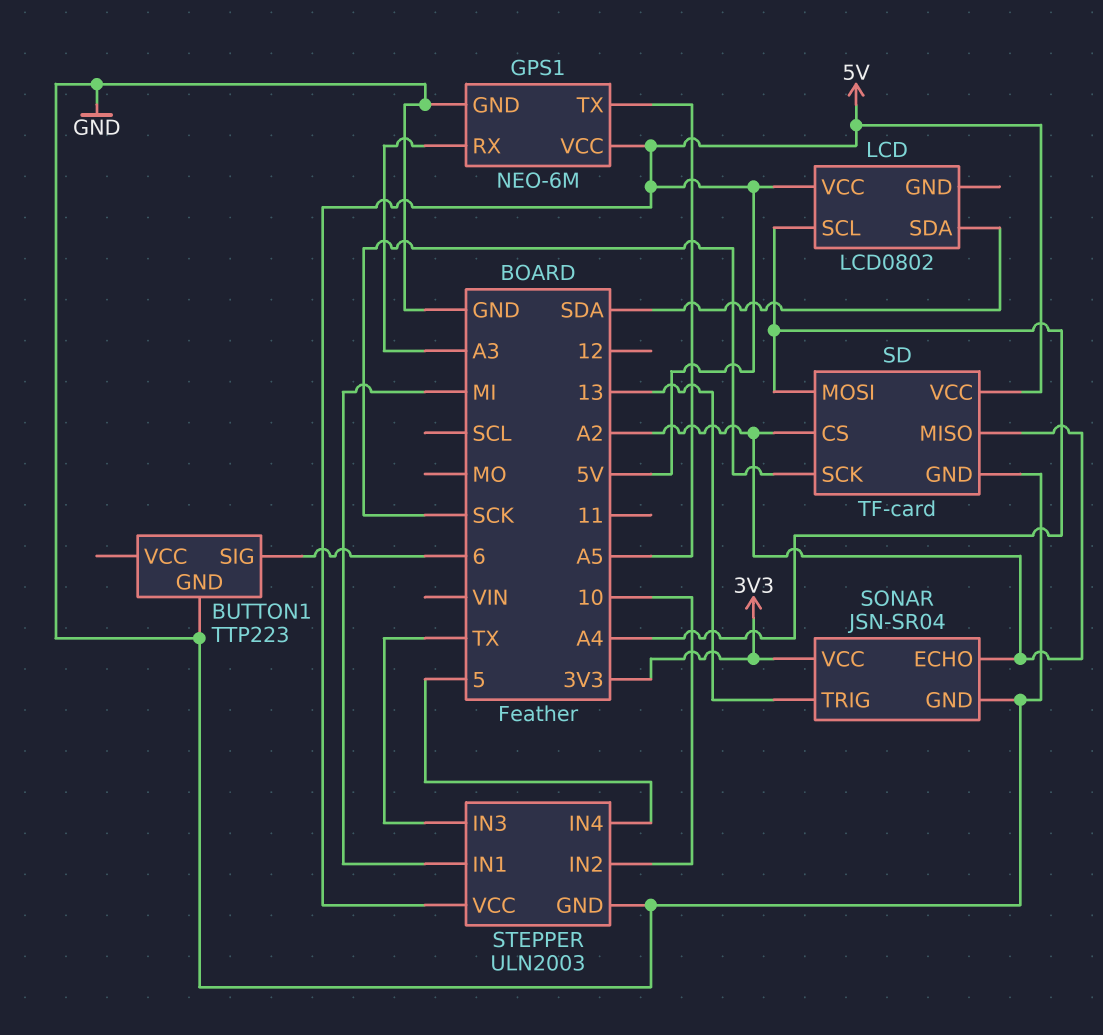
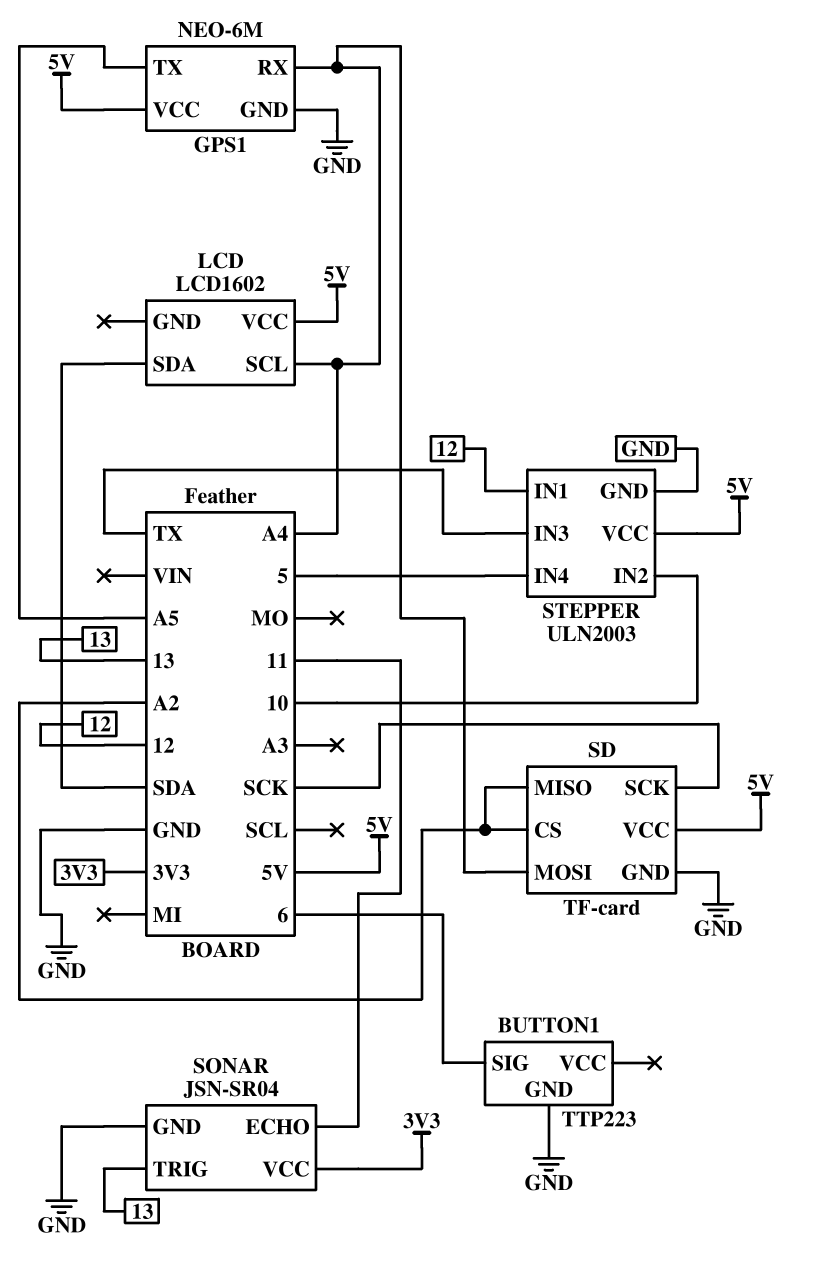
GPS1 pin RX: A3 -> A4
LCD: LCD0802 -> LCD1602
SONAR pin ECHO: A2 -> 11
STEPPER pin IN1: MI -> 12

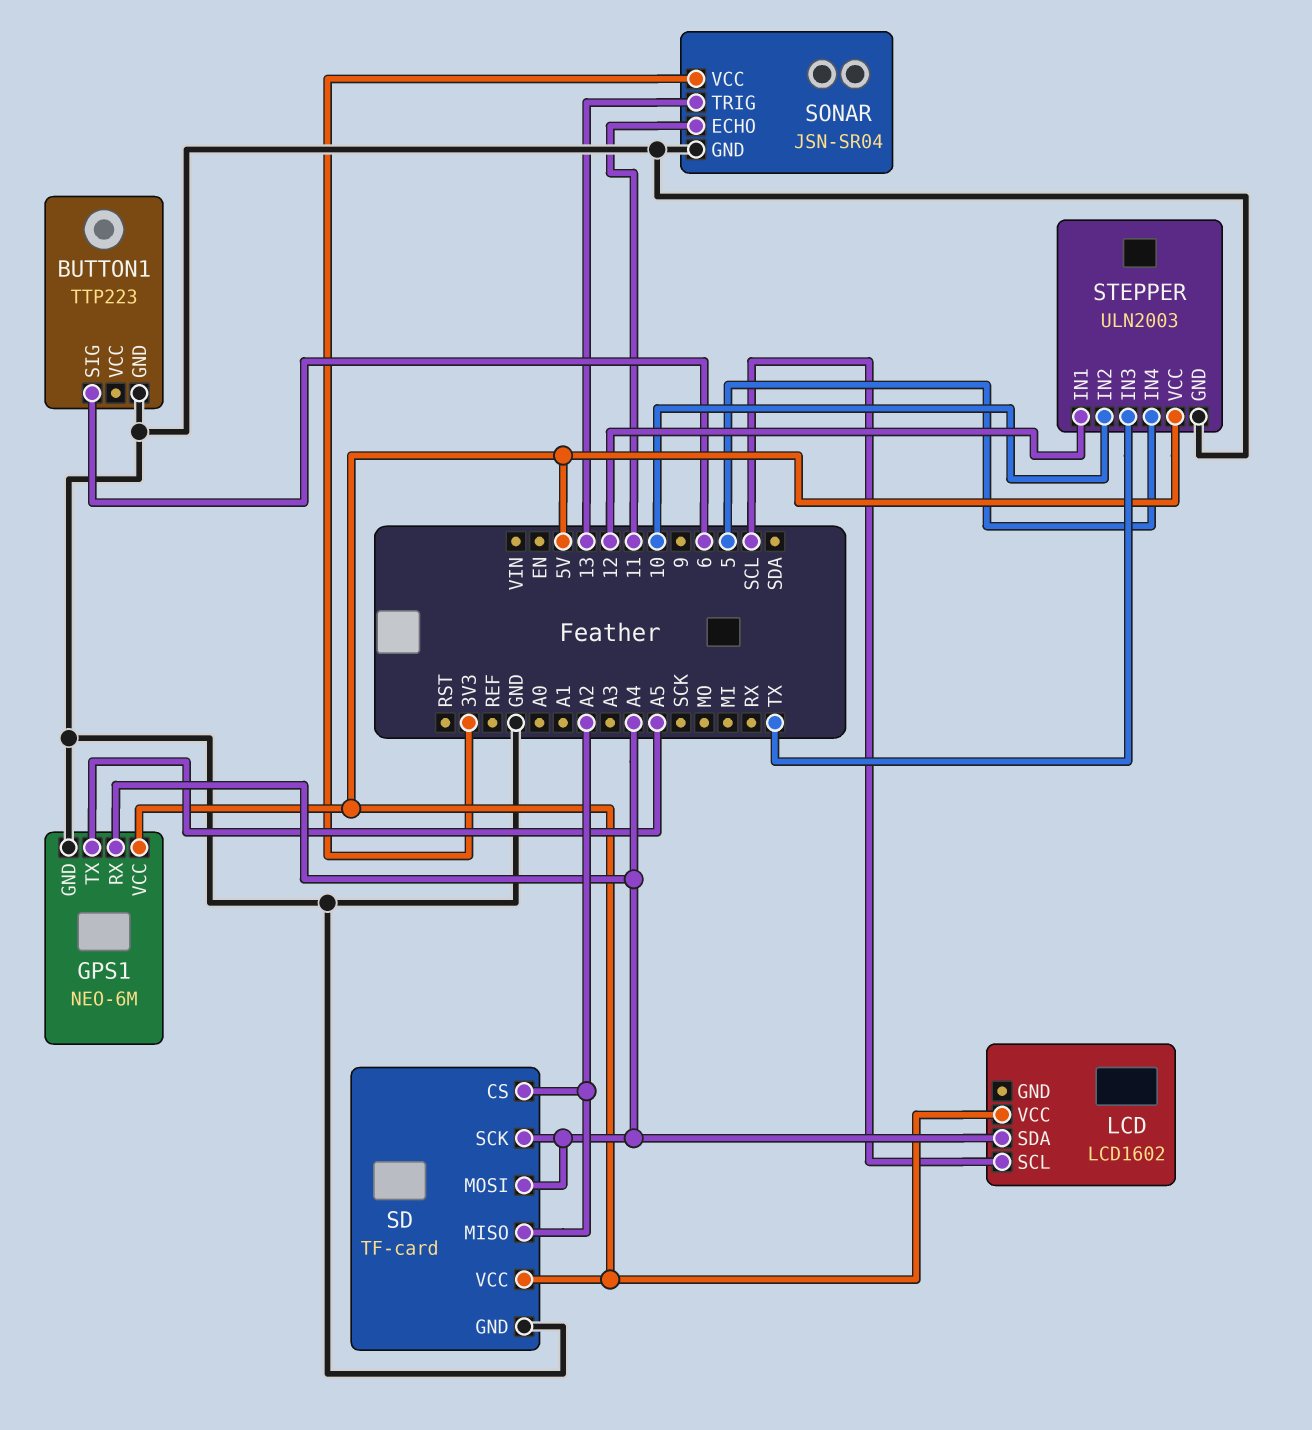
LCD pin SCL: A4 -> SCL
LCD pin SDA: SDA -> A4
SD pin SCK: SCK -> A4

